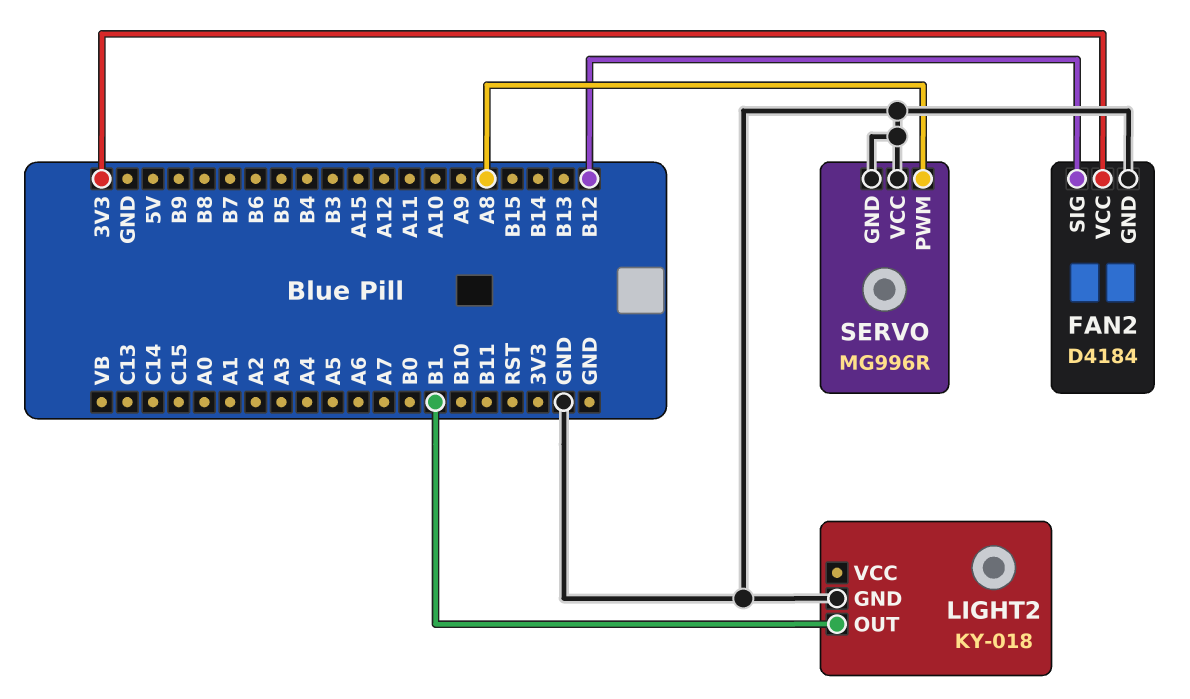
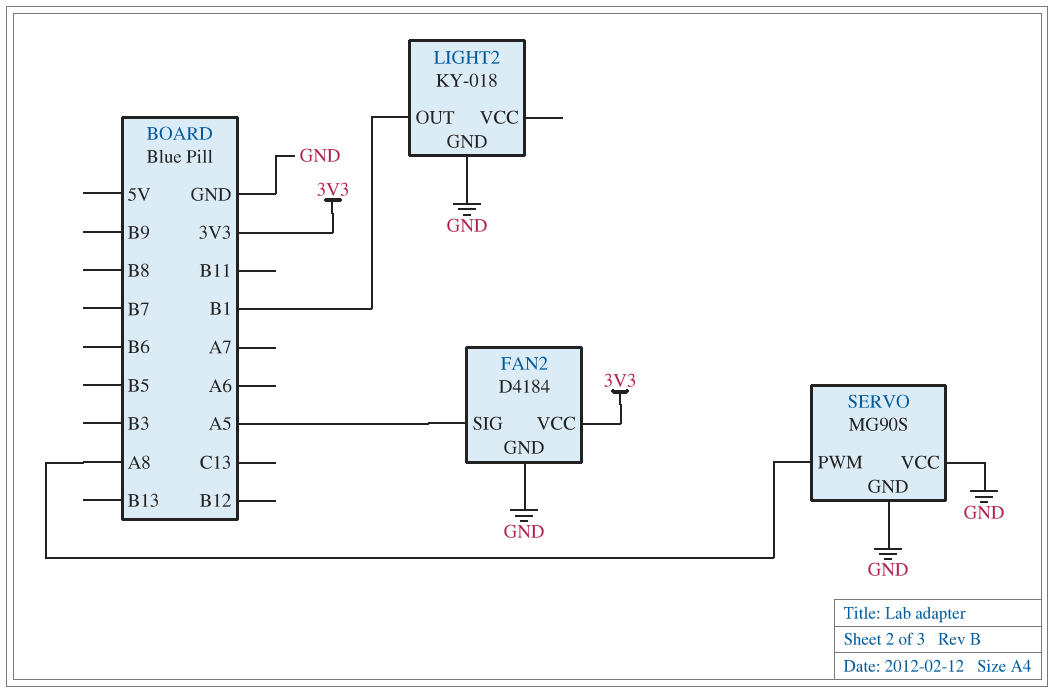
FAN2 pin SIG: B12 -> A5
SERVO: MG996R -> MG90S

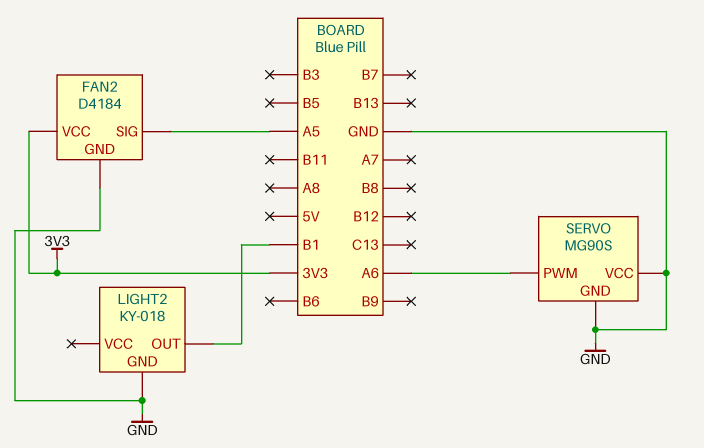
SERVO pin PWM: A8 -> A6

